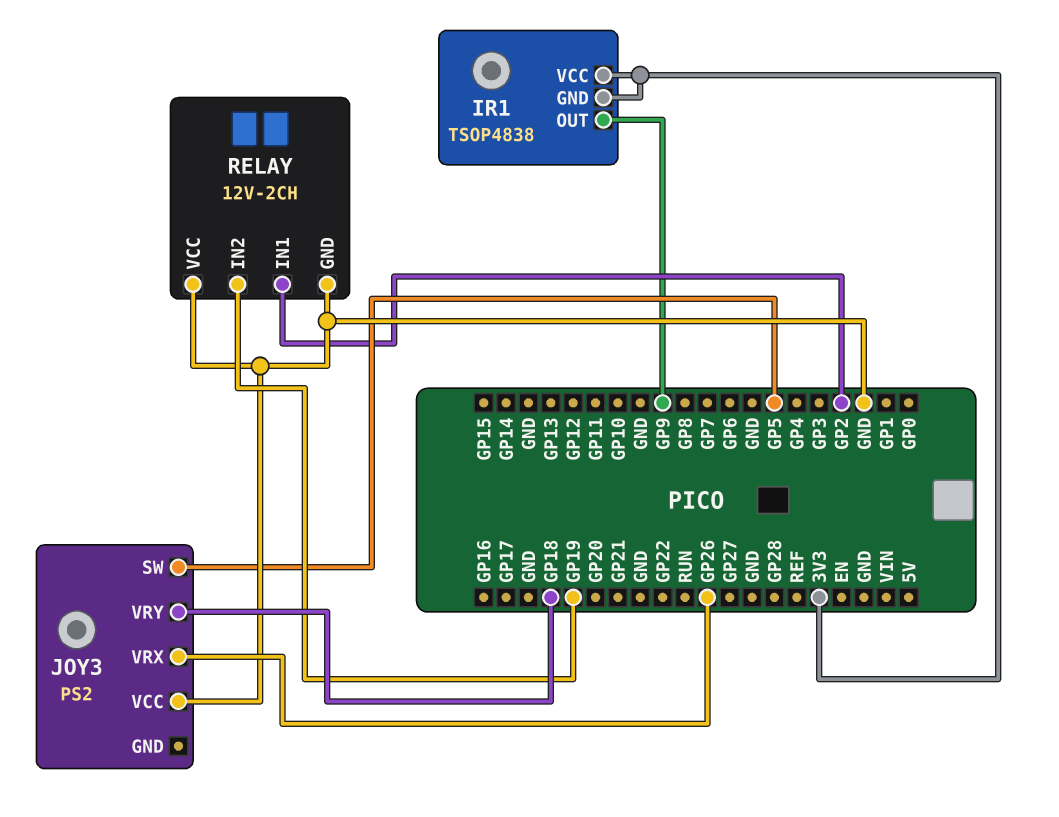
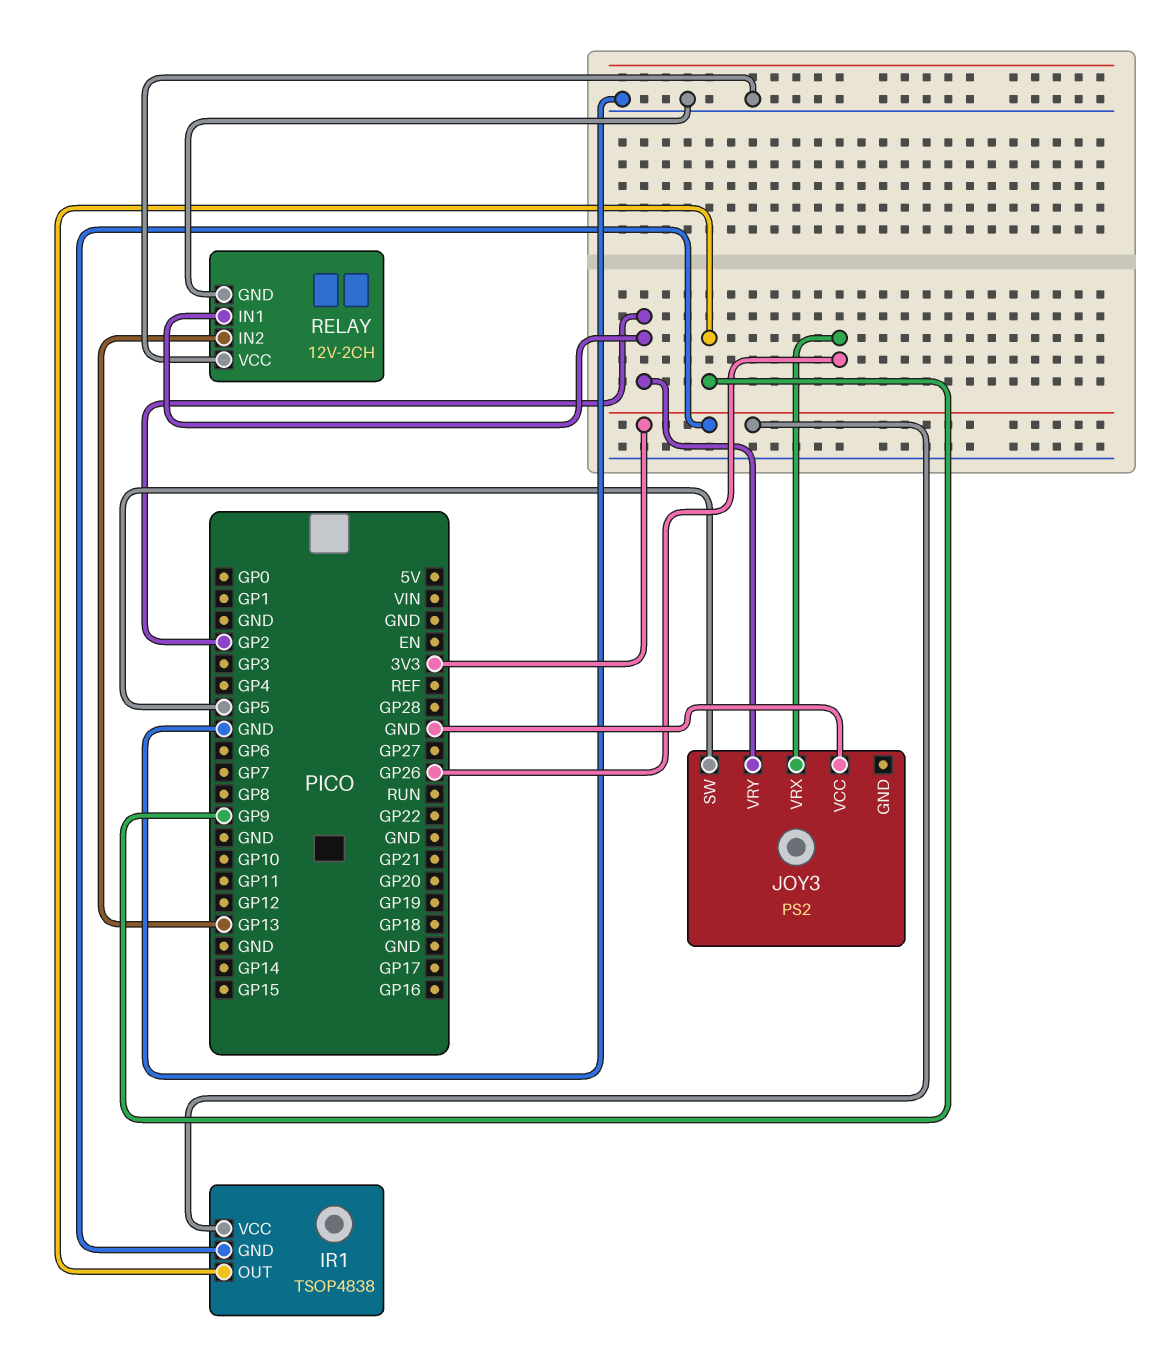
JOY3 pin VRY: GP18 -> GP2
RELAY pin IN2: GP19 -> GP13

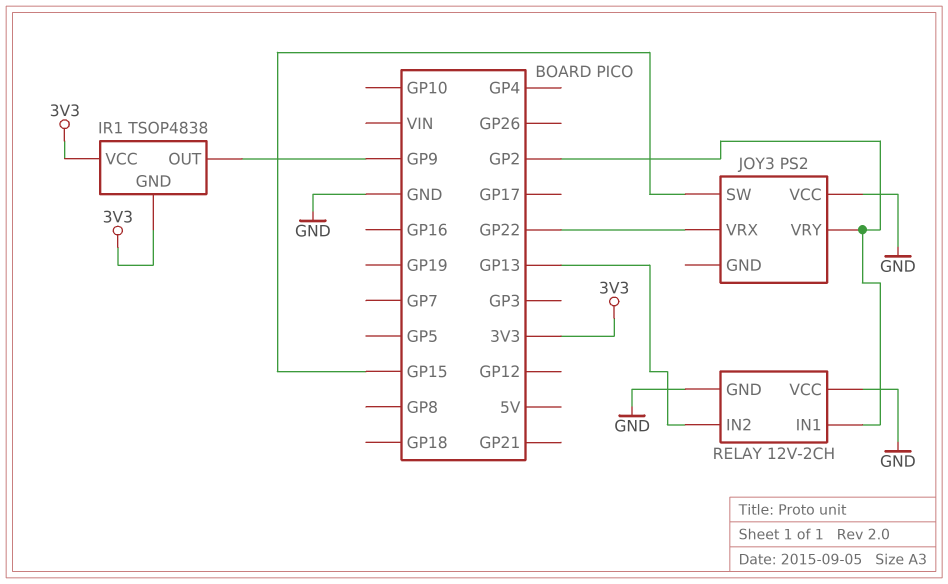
JOY3 pin SW: GP5 -> GP15
JOY3 pin VRX: GP26 -> GP22

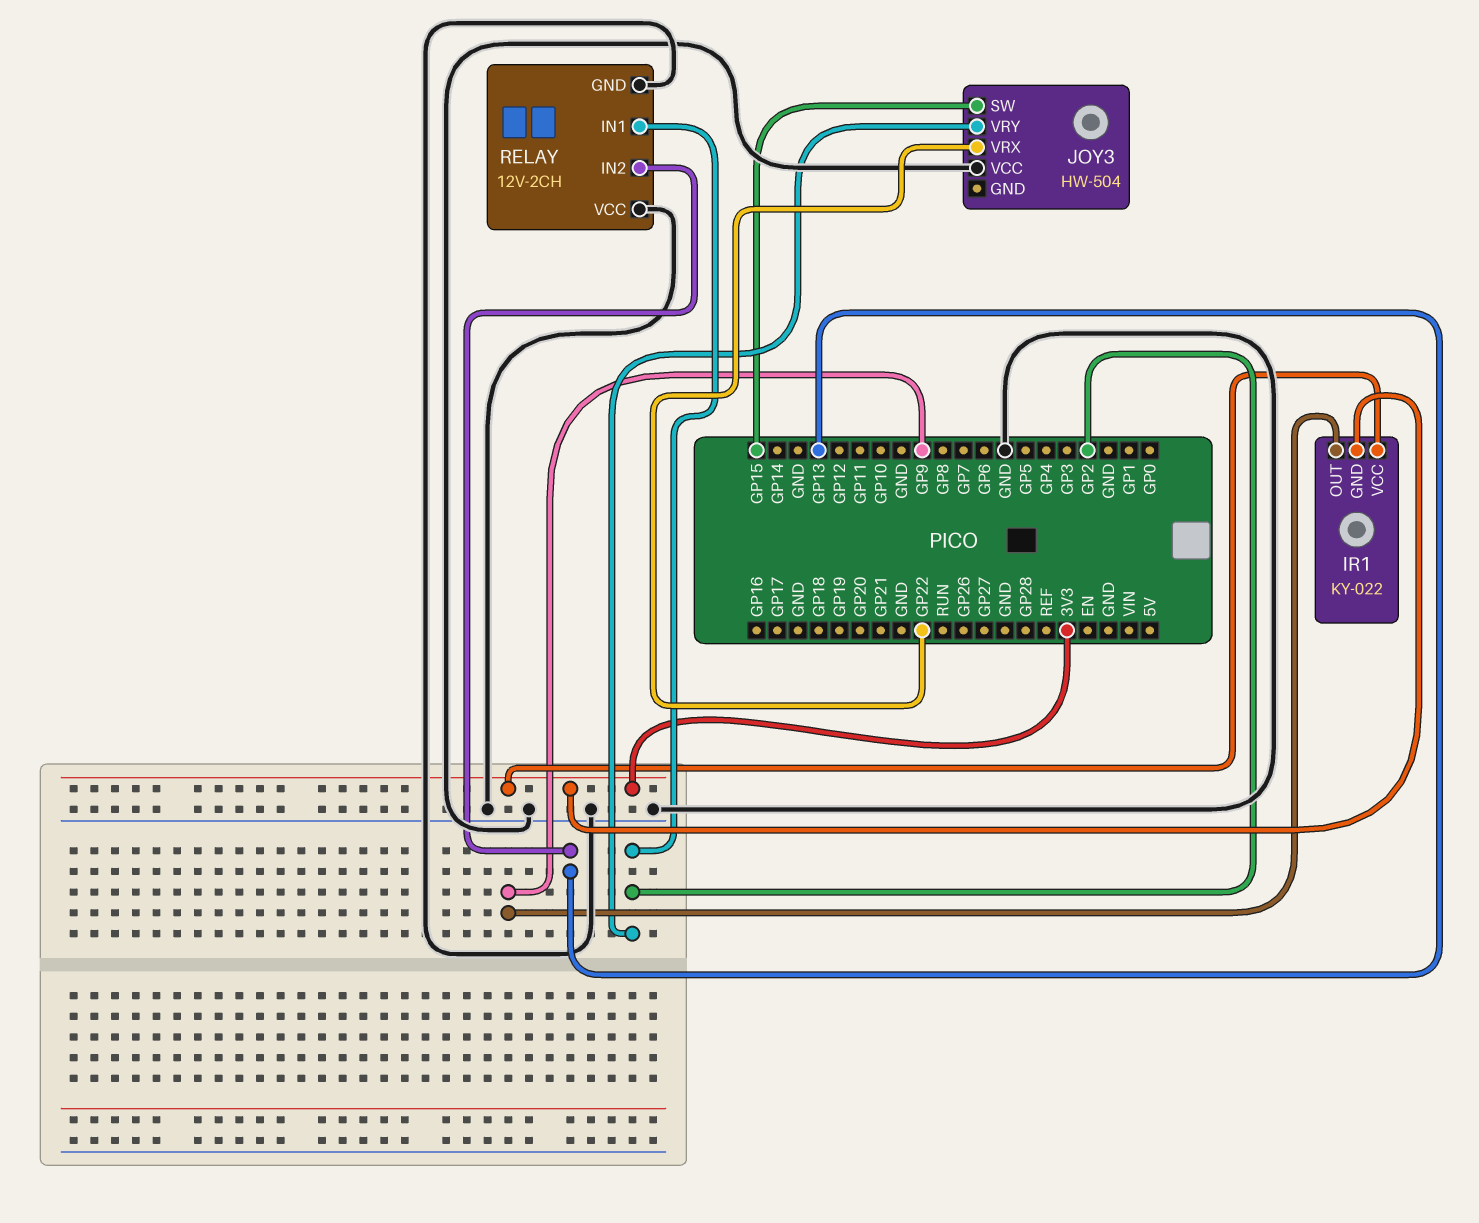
IR1: TSOP4838 -> KY-022
JOY3: PS2 -> HW-504

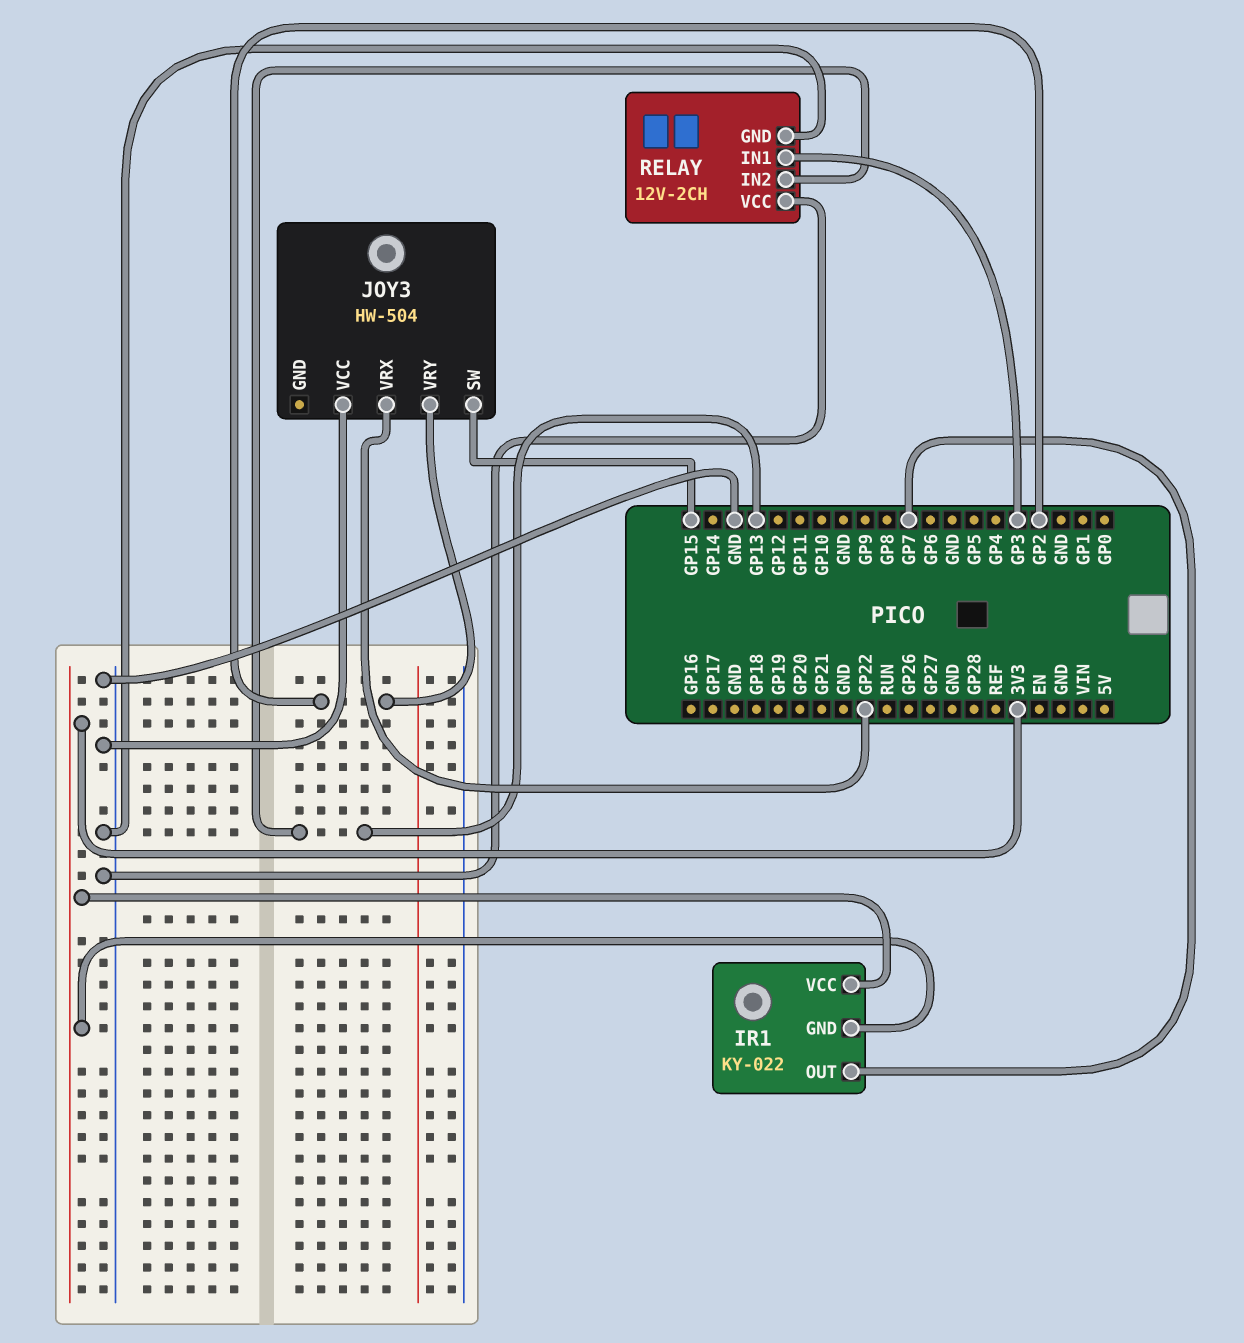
IR1 pin OUT: GP9 -> GP7
RELAY pin IN1: GP2 -> GP3

